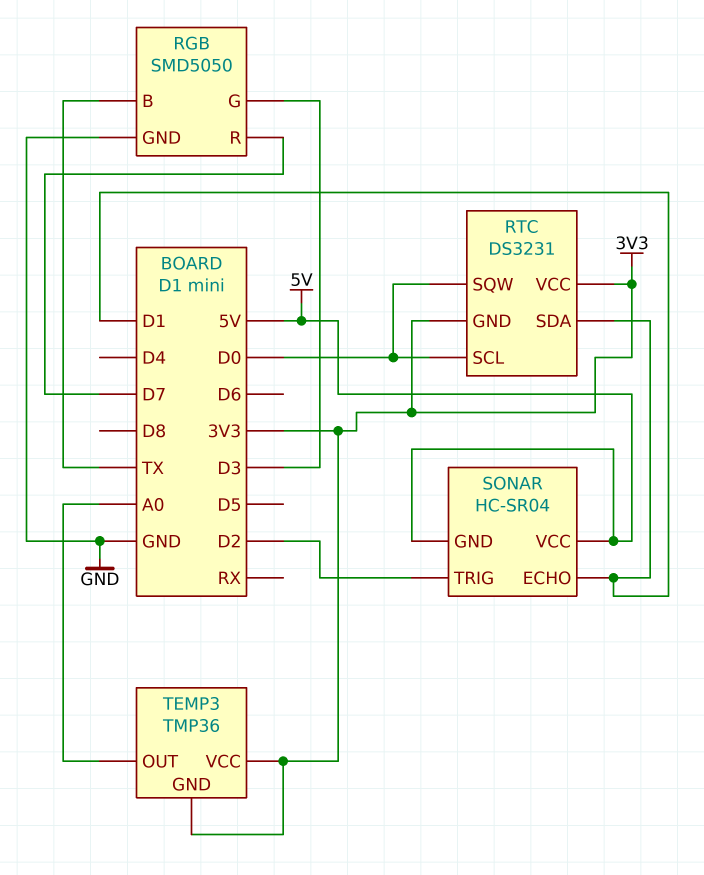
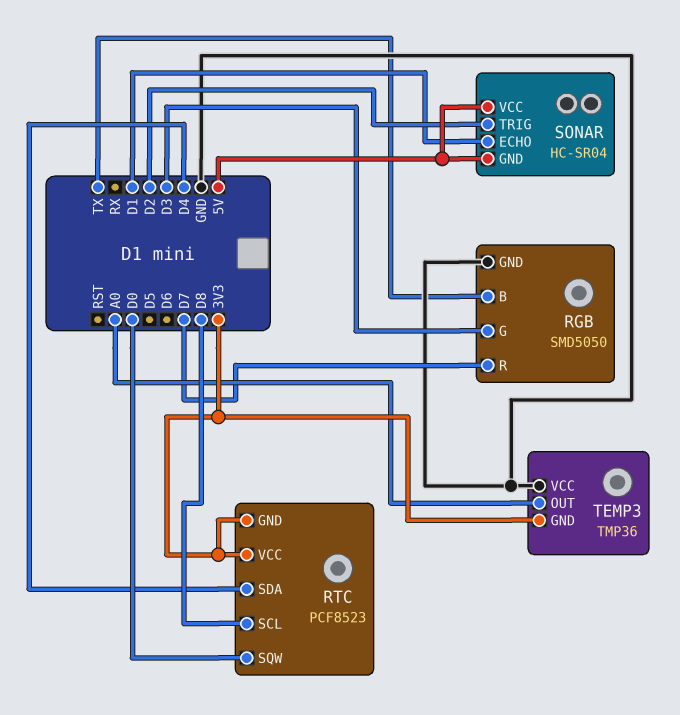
RTC: DS3231 -> PCF8523
RTC pin SCL: D0 -> D8
RTC pin SDA: D1 -> D4
TEMP3 pin VCC: 3V3 -> GND

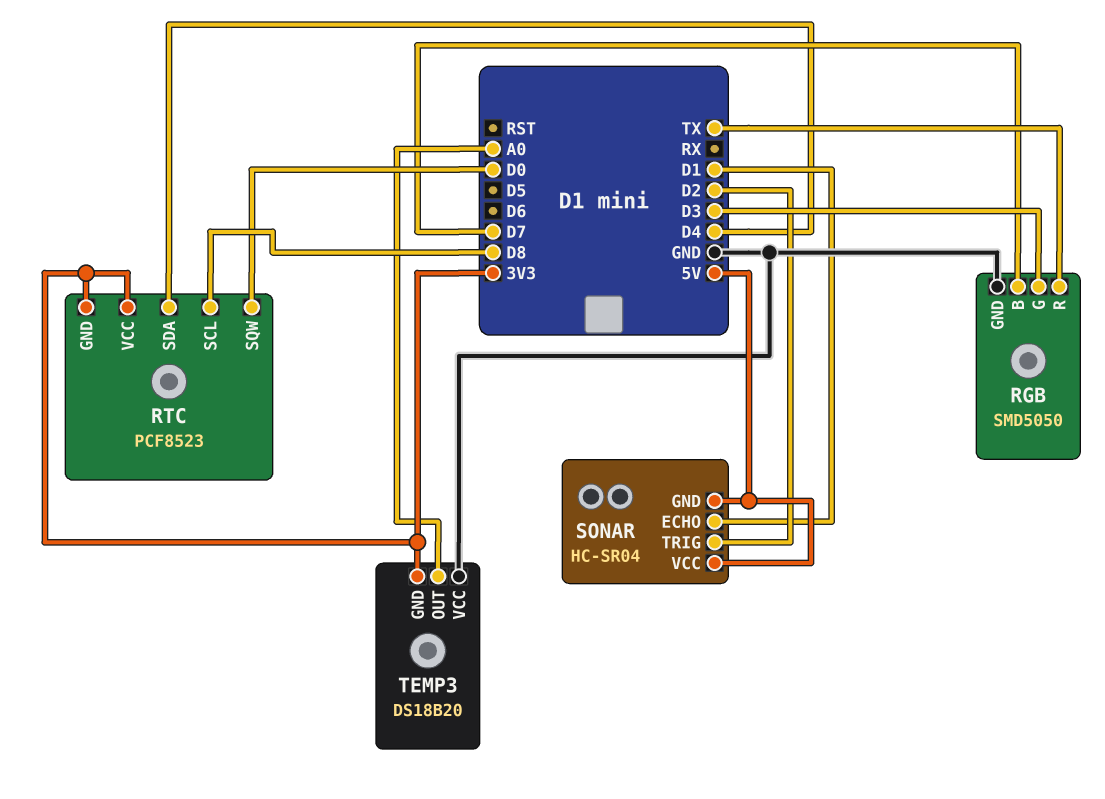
RGB pin B: TX -> D7
RGB pin R: D7 -> TX
TEMP3: TMP36 -> DS18B20

